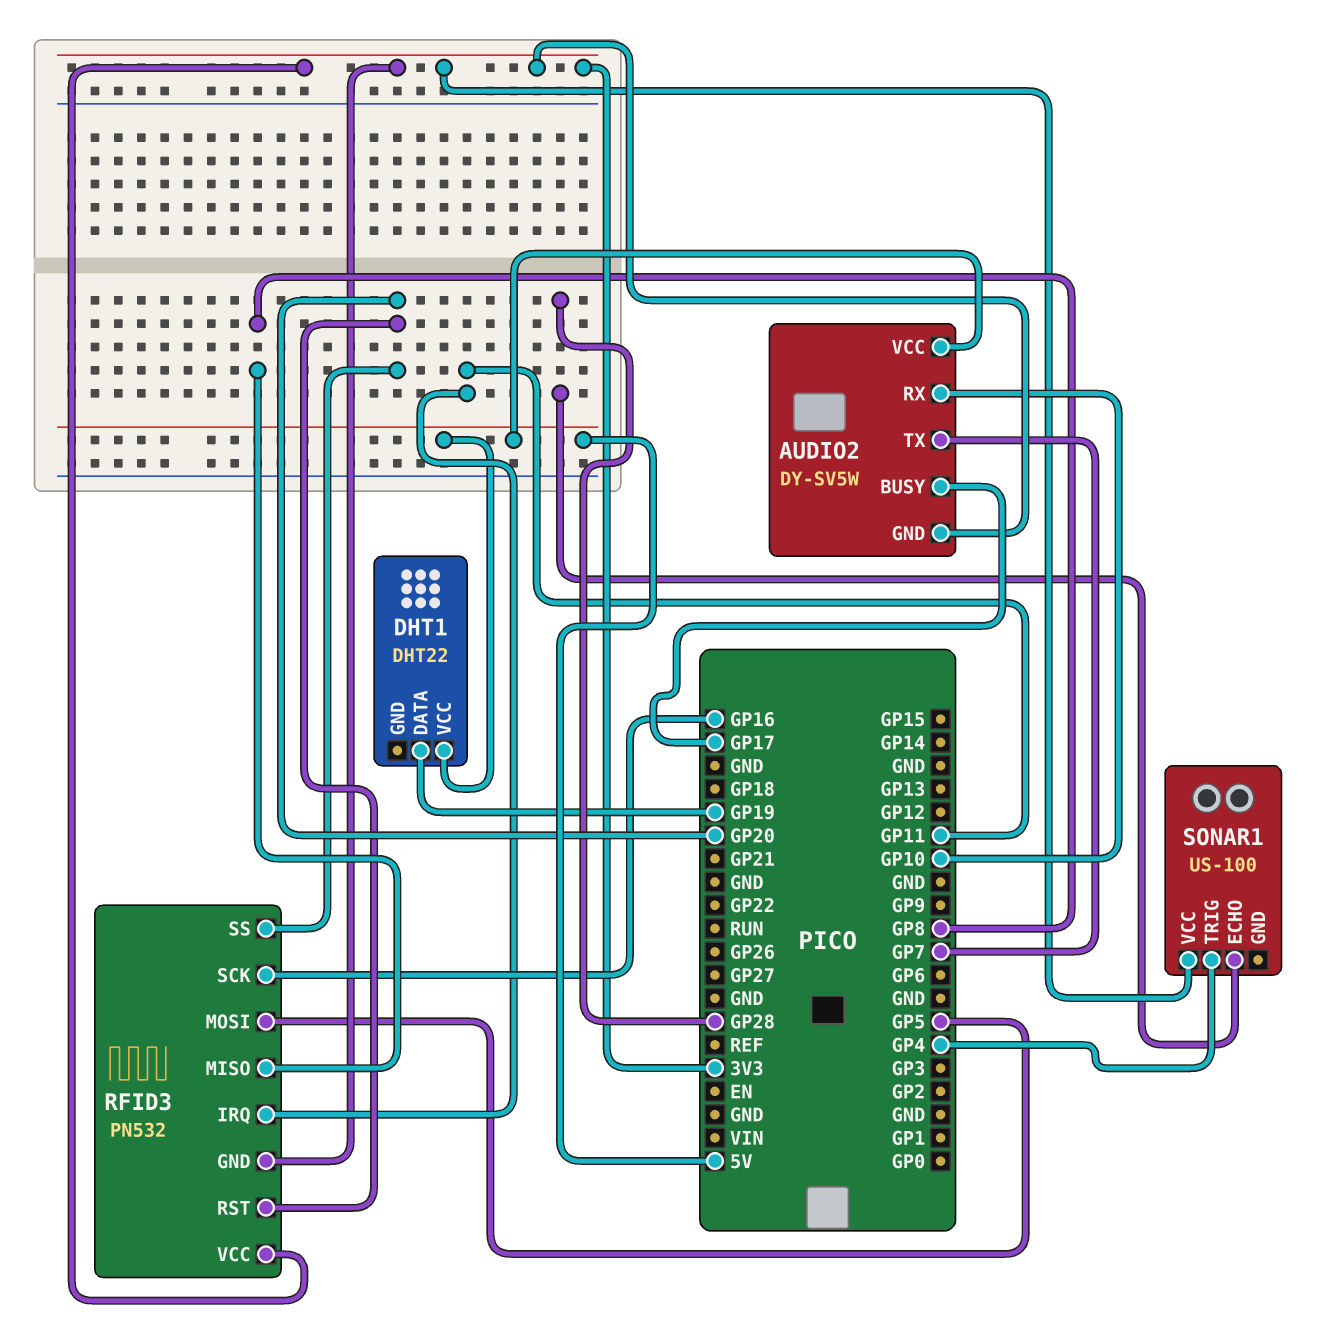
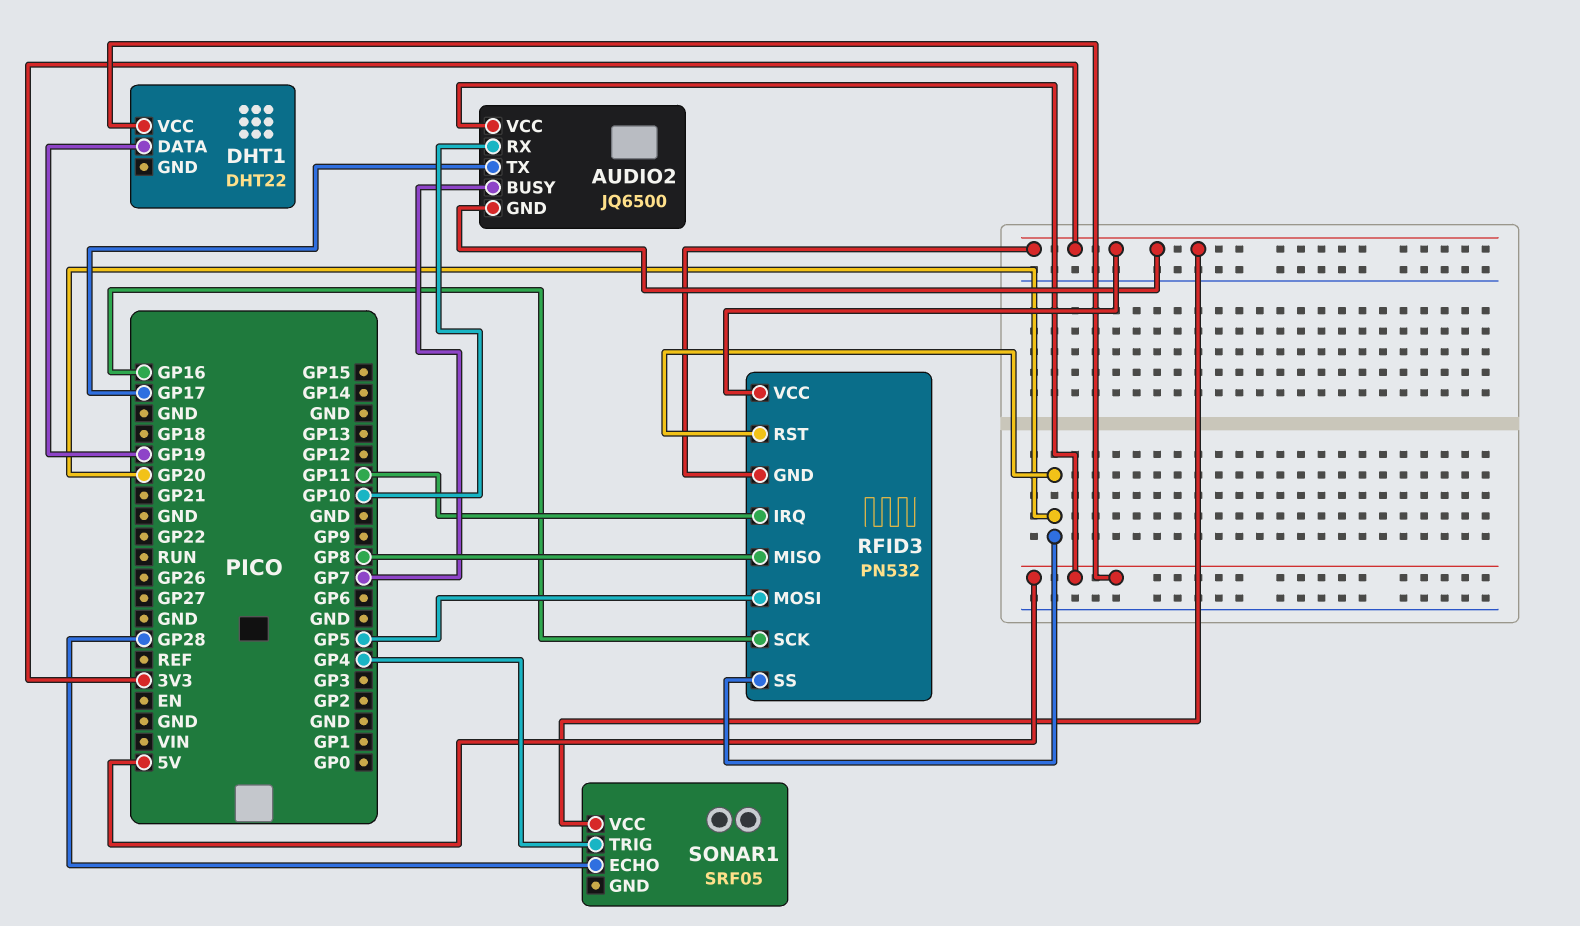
AUDIO2: DY-SV5W -> JQ6500
AUDIO2 pin BUSY: GP17 -> GP7
AUDIO2 pin TX: GP7 -> GP17
SONAR1: US-100 -> SRF05

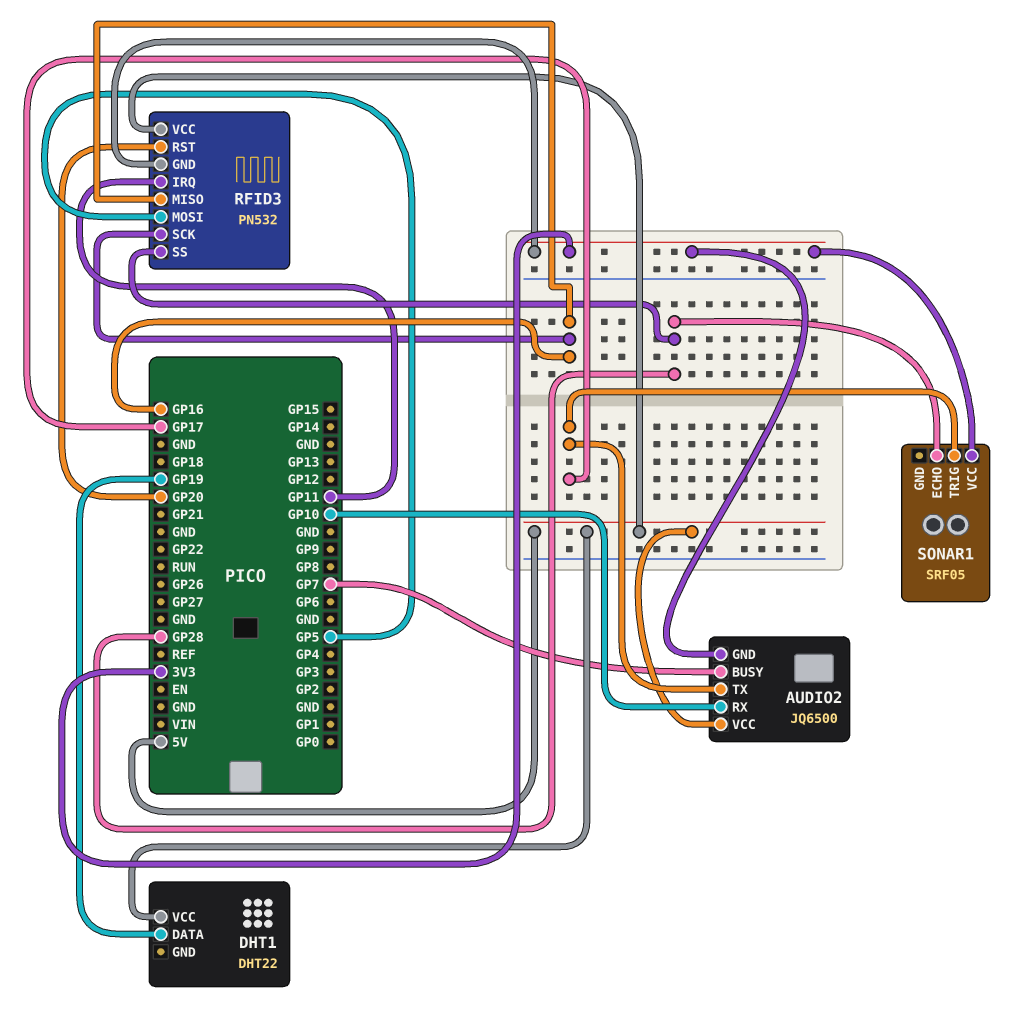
RFID3 pin MISO: GP8 -> GP16
RFID3 pin SS: GP20 -> GP28
RFID3 pin VCC: 3V3 -> 5V
SONAR1 pin TRIG: GP4 -> GP17

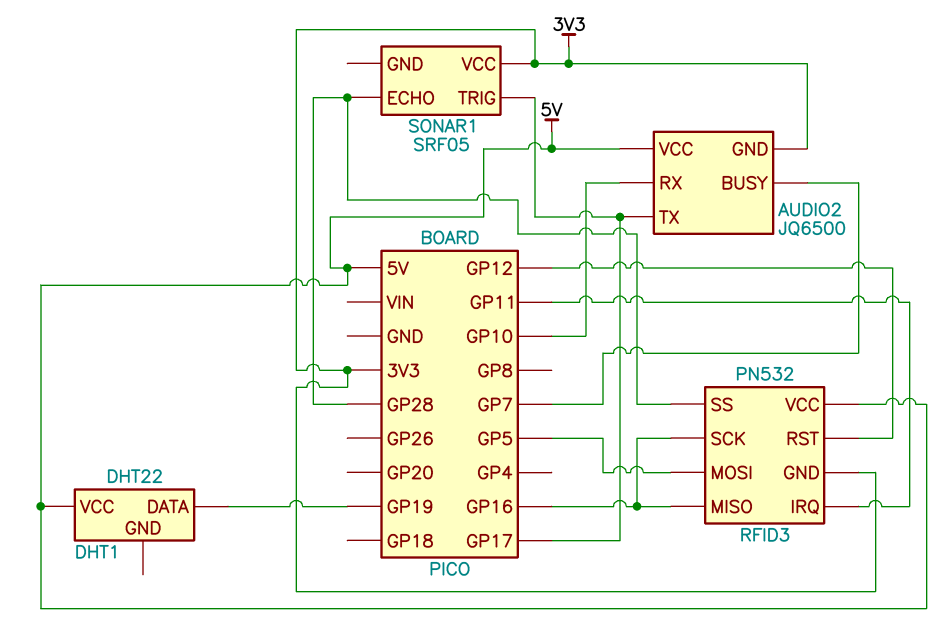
RFID3 pin RST: GP20 -> GP12

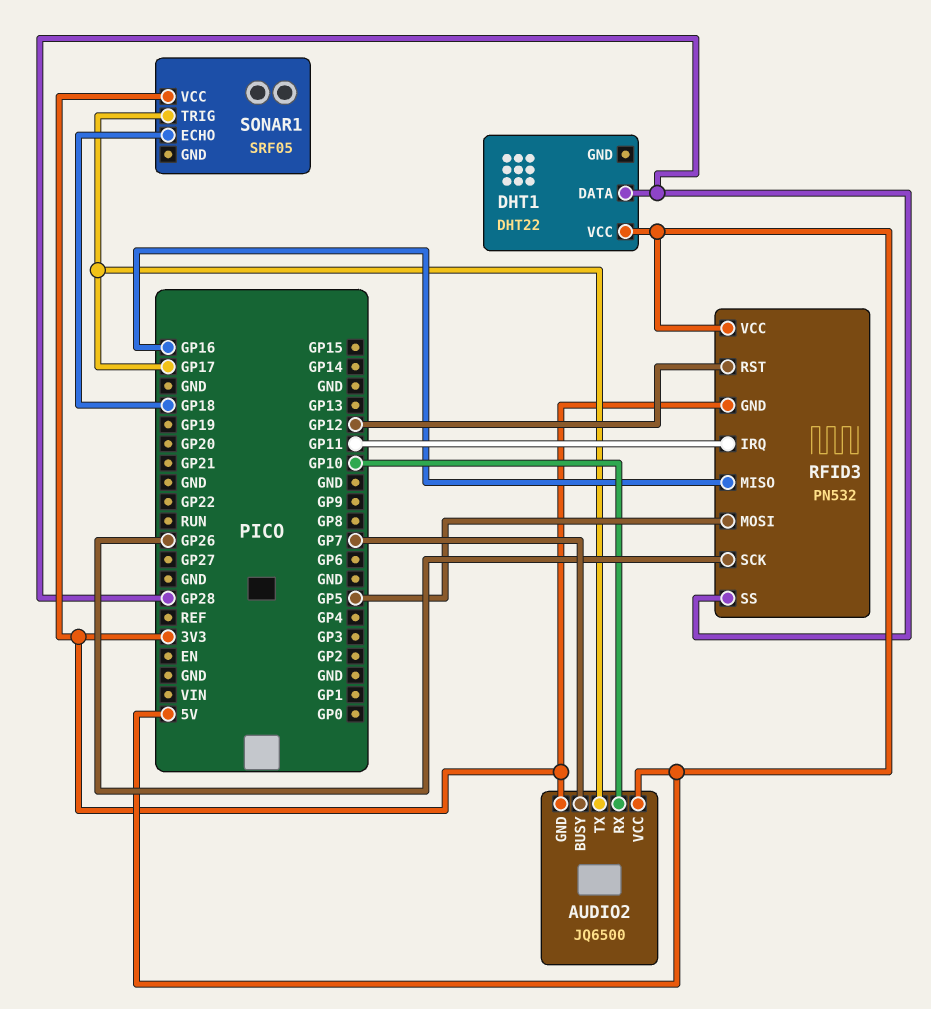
DHT1 pin DATA: GP19 -> GP28
RFID3 pin SCK: GP16 -> GP26
SONAR1 pin ECHO: GP28 -> GP18

